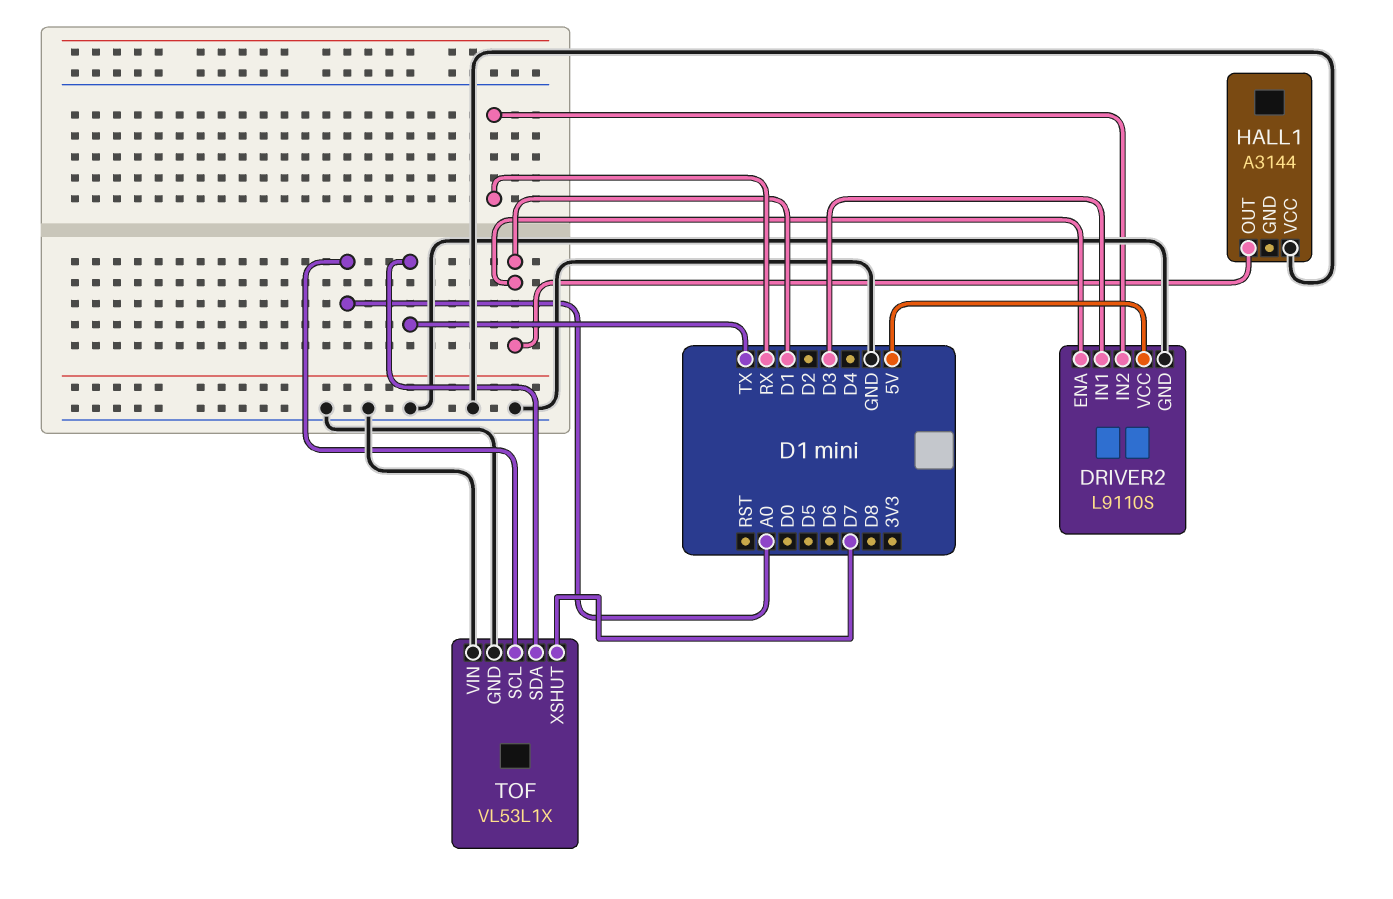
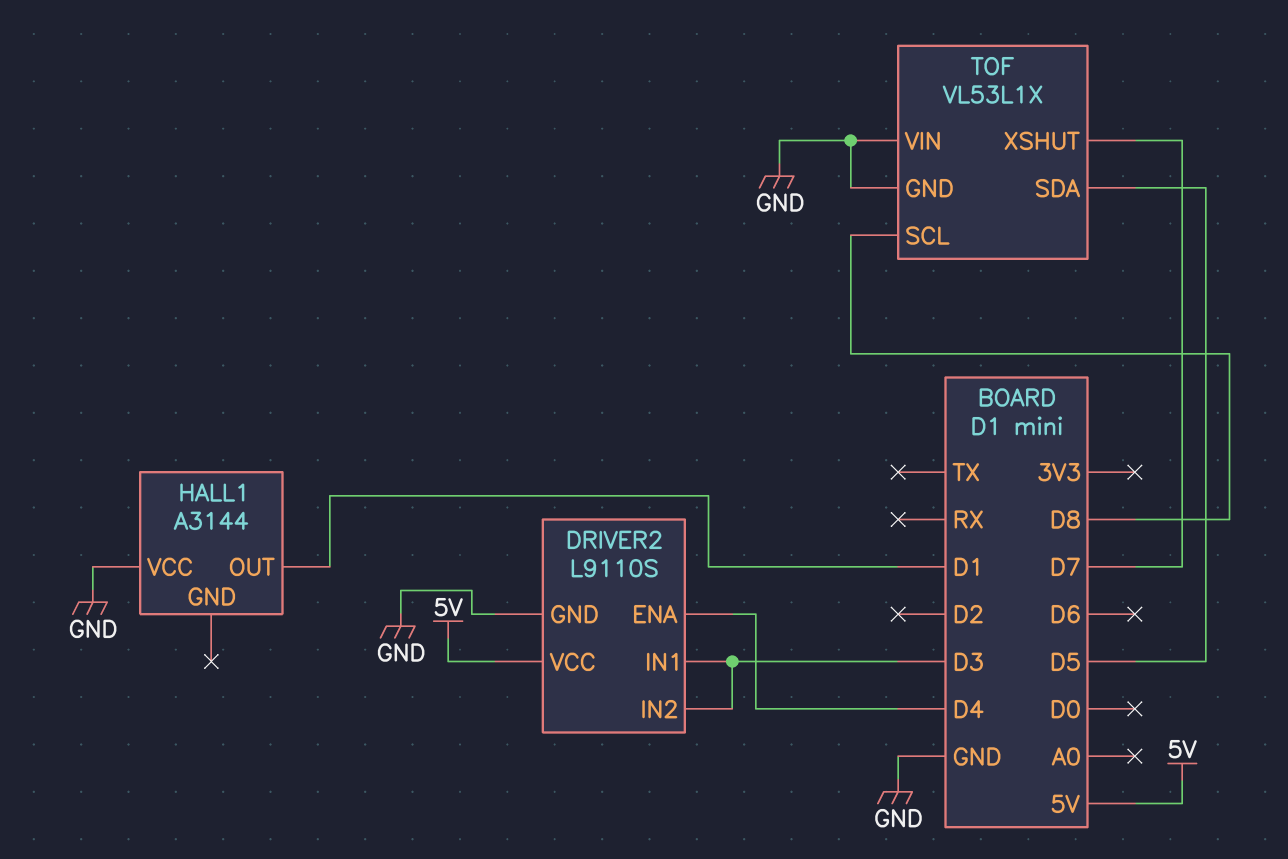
DRIVER2 pin ENA: D1 -> D4
DRIVER2 pin IN2: RX -> D3
TOF pin SCL: A0 -> D8
TOF pin SDA: TX -> D5

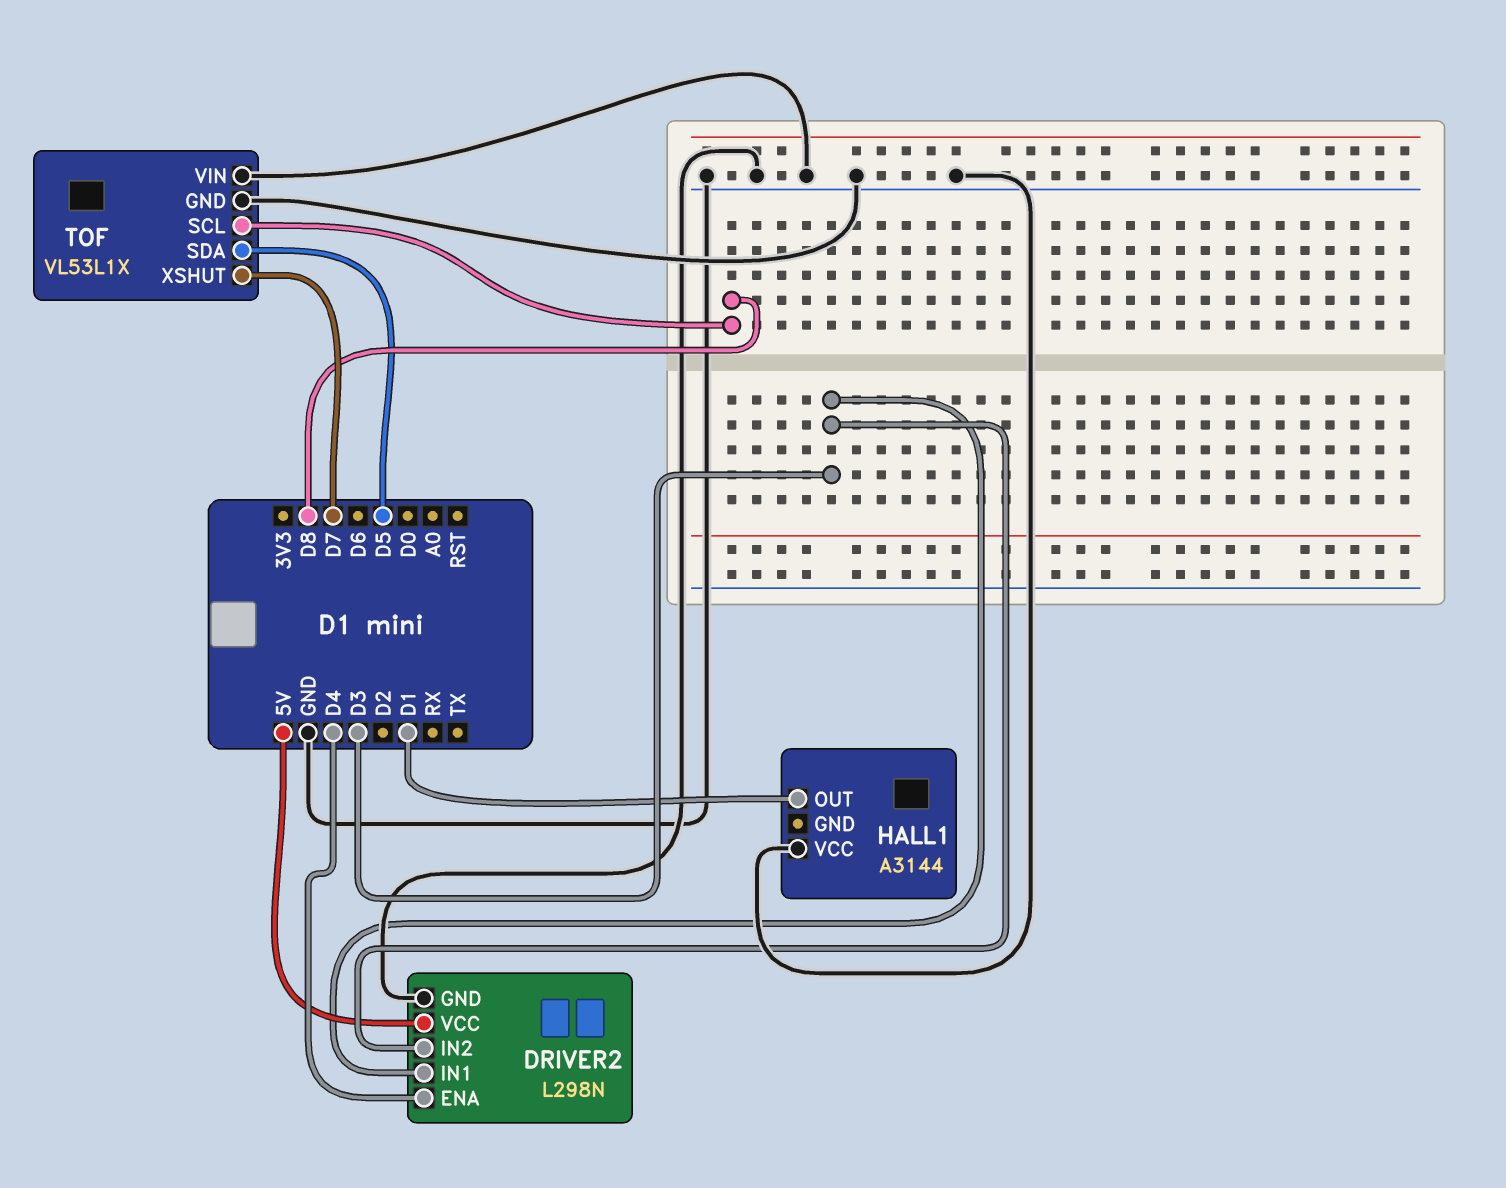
DRIVER2: L9110S -> L298N

